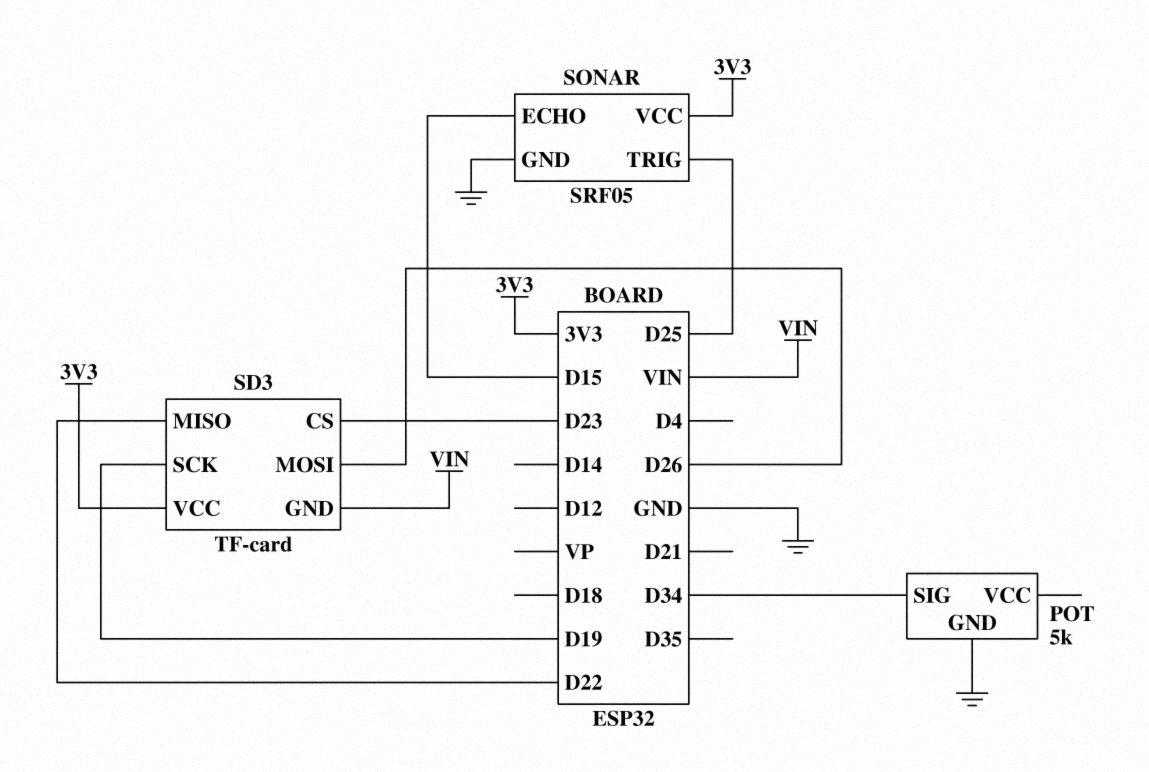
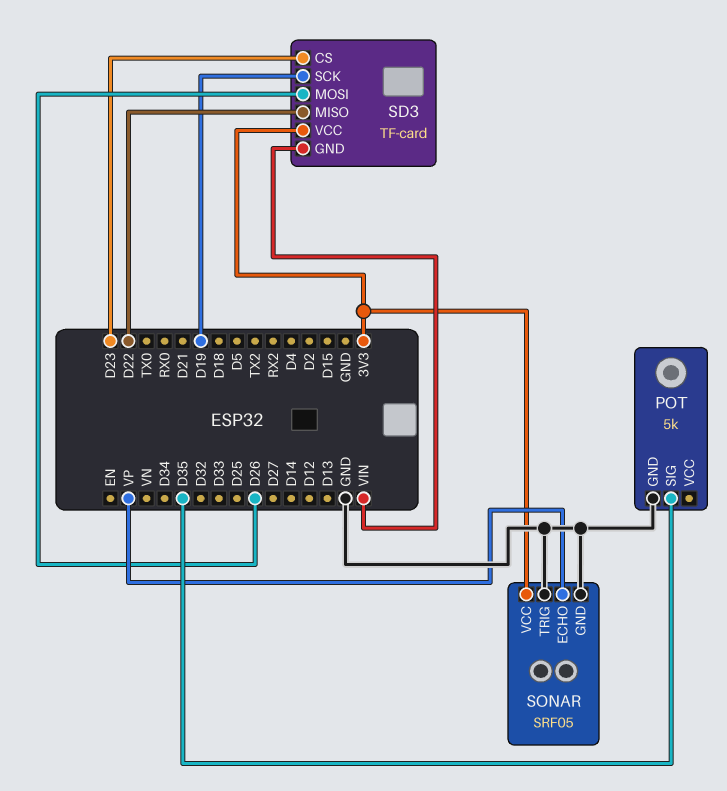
POT pin SIG: D34 -> D35
SONAR pin ECHO: D15 -> VP
SONAR pin TRIG: D25 -> GND

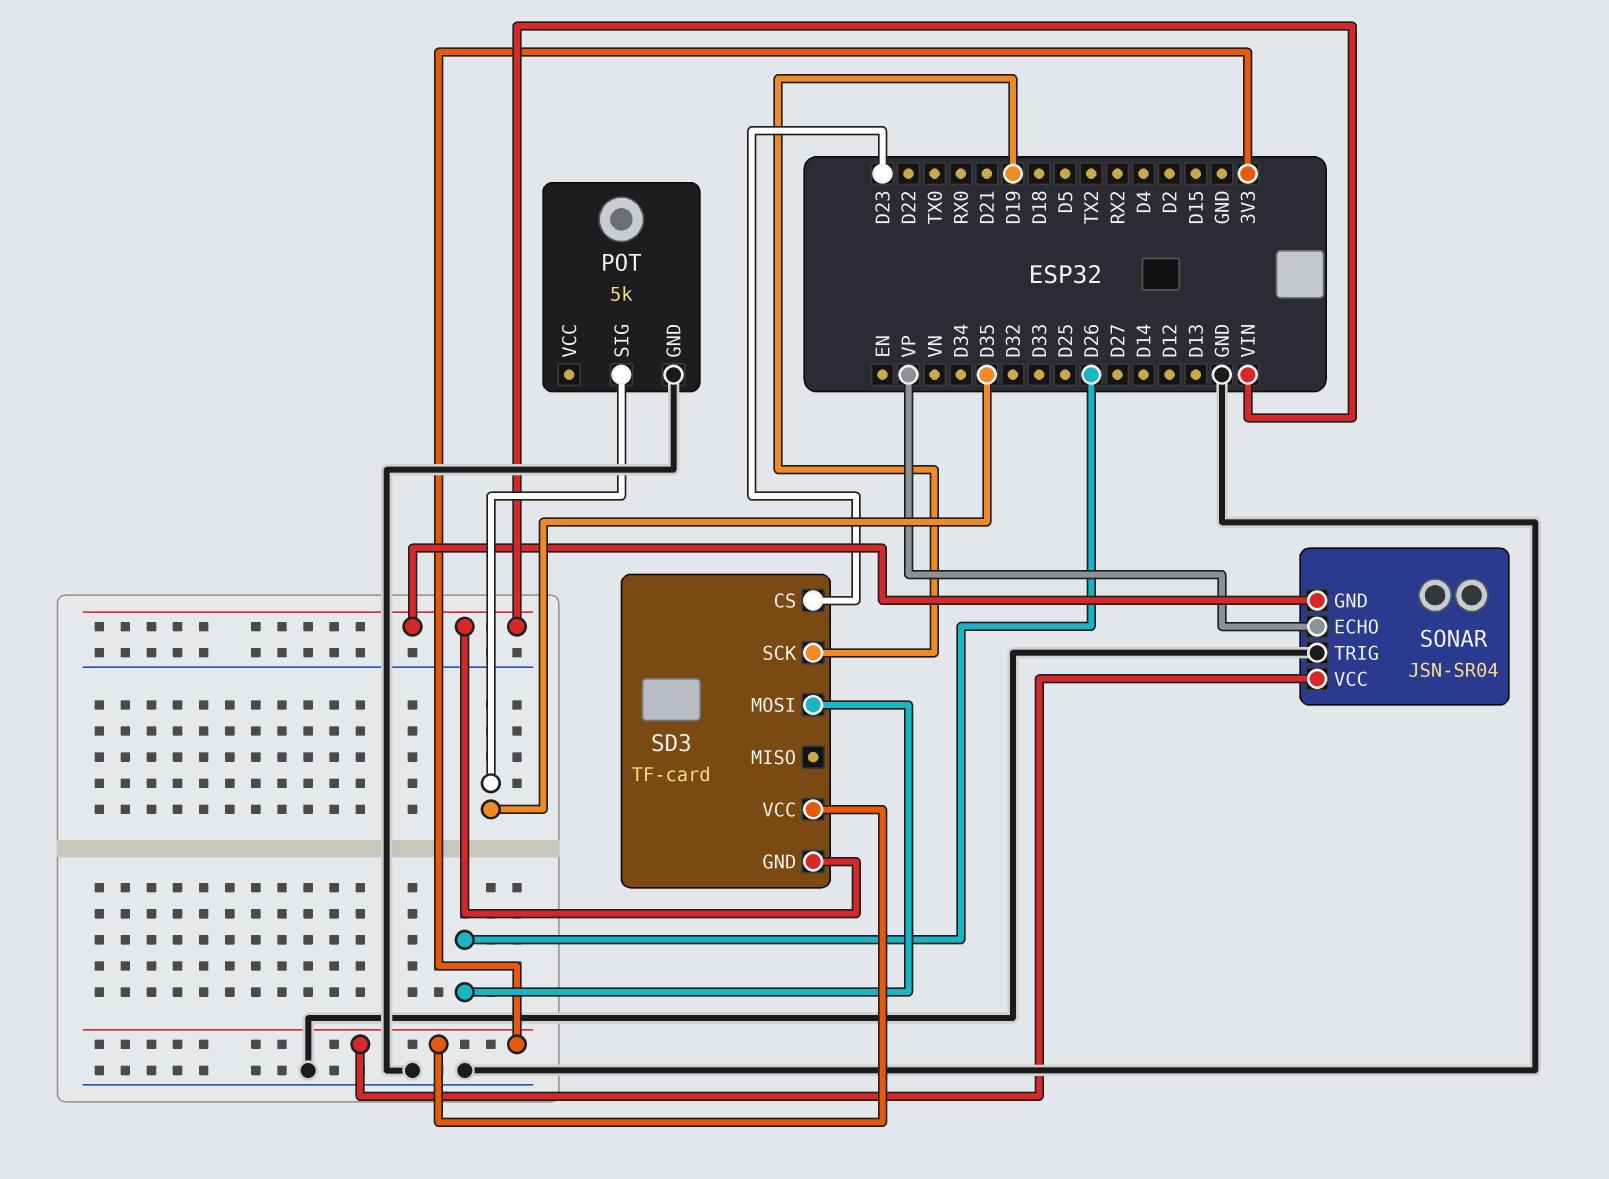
SD3 pin MISO: D22 -> none
SONAR: SRF05 -> JSN-SR04
SONAR pin GND: GND -> VIN

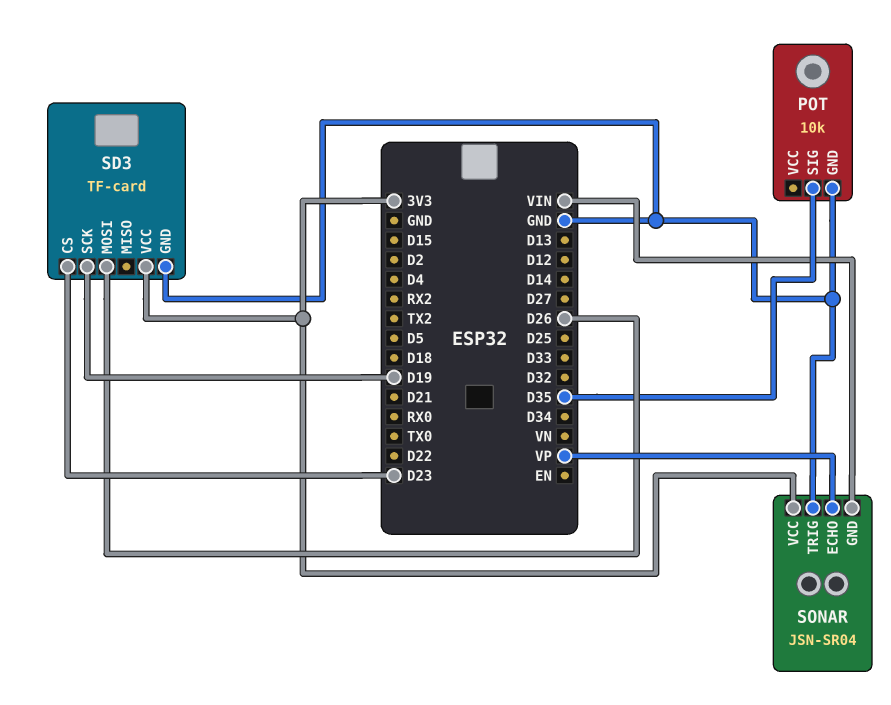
POT: 5k -> 10k
SD3 pin GND: VIN -> GND

